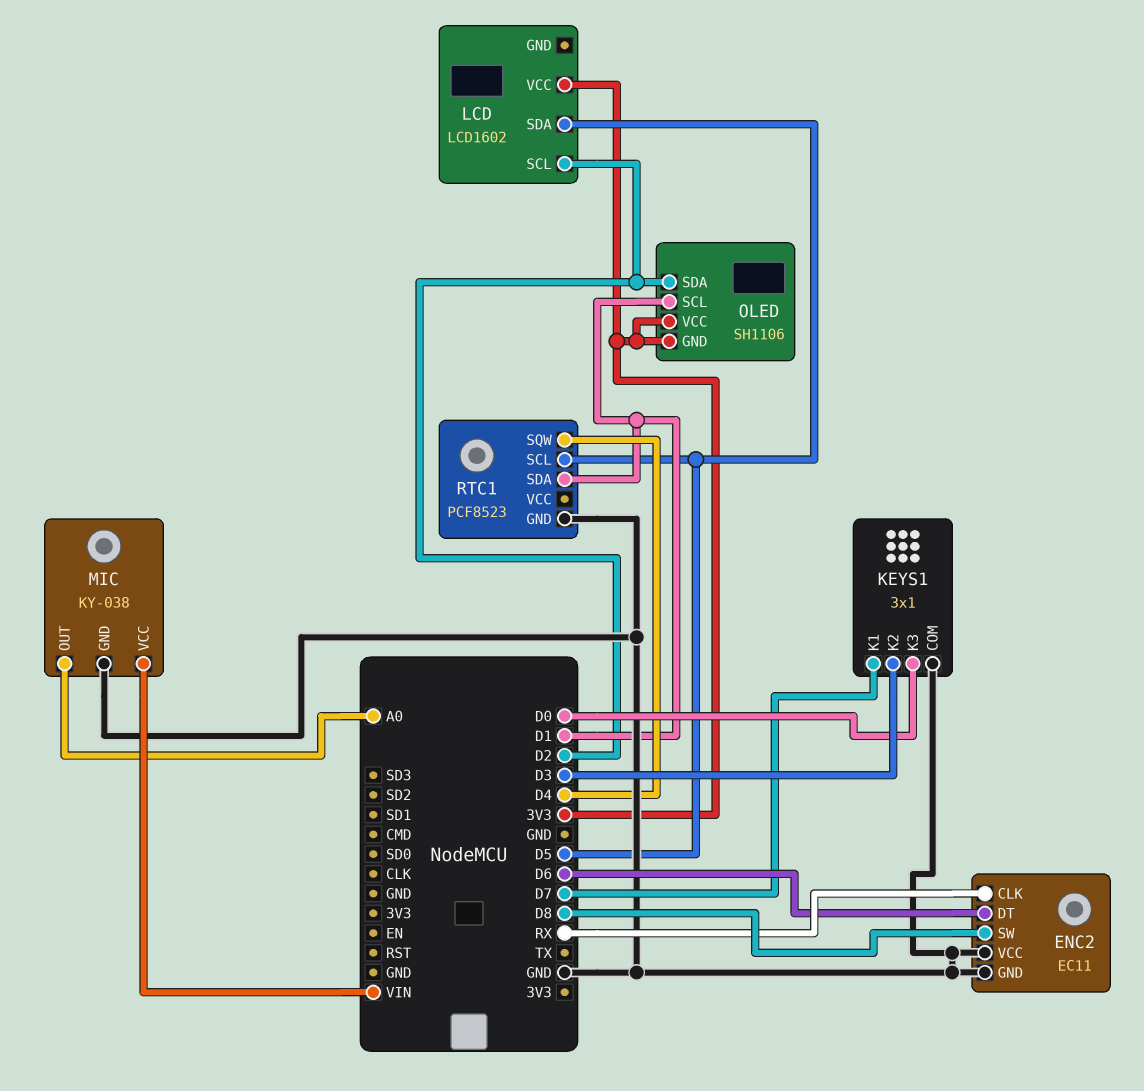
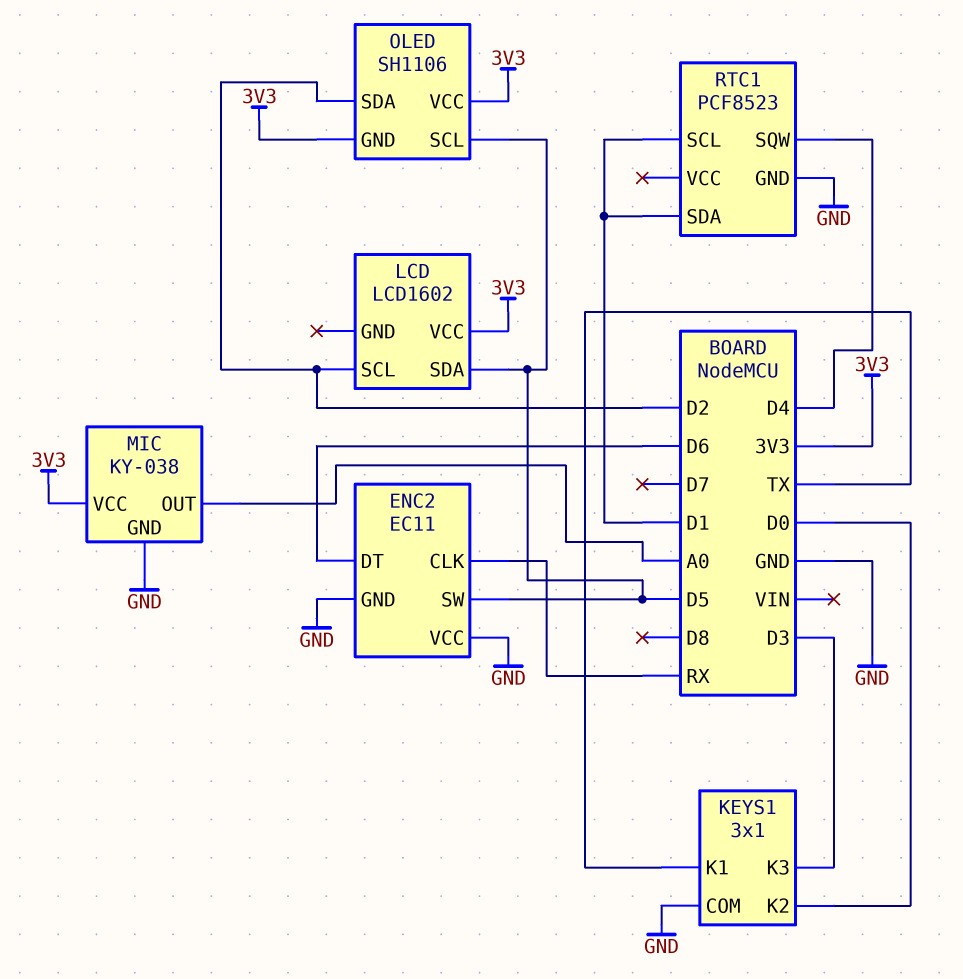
ENC2 pin SW: D8 -> D5
KEYS1 pin K1: D7 -> TX
KEYS1 pin K2: D3 -> D0
KEYS1 pin K3: D0 -> D3
MIC pin VCC: VIN -> 3V3
OLED pin SCL: D1 -> D5
RTC1 pin SCL: D5 -> D1

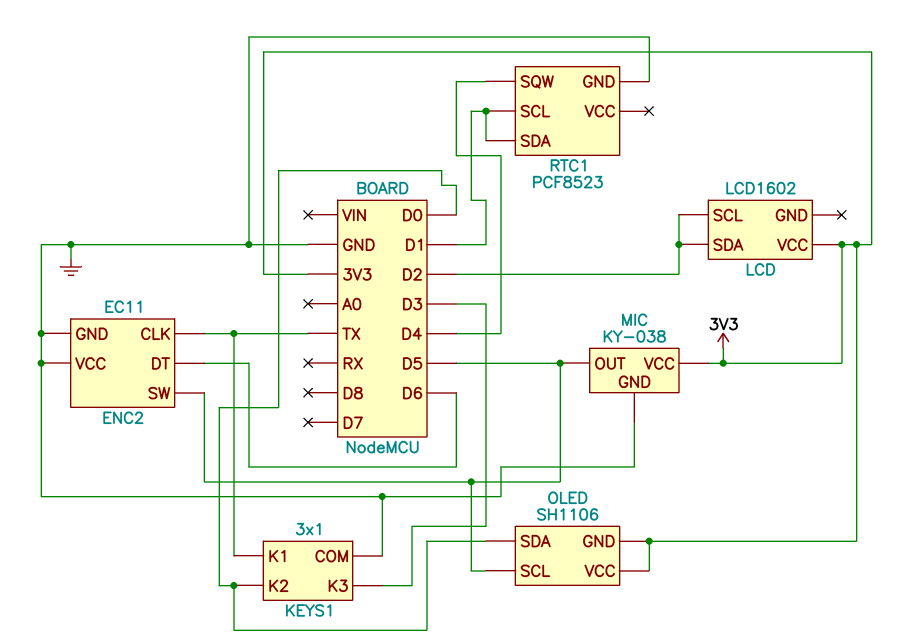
ENC2 pin CLK: RX -> TX
LCD pin SDA: D5 -> D2
MIC pin OUT: A0 -> D5
OLED pin SDA: D2 -> D0

